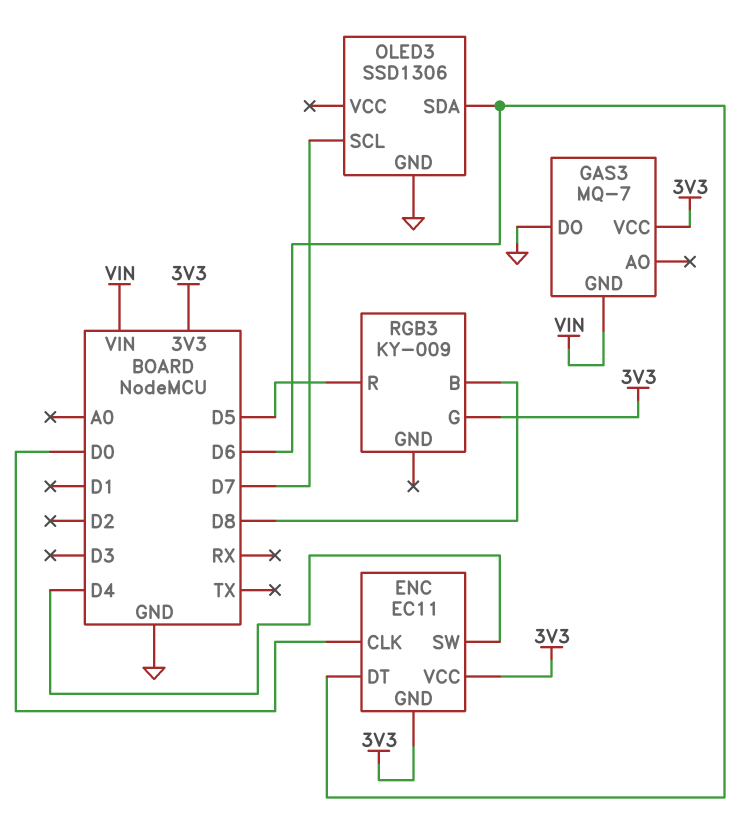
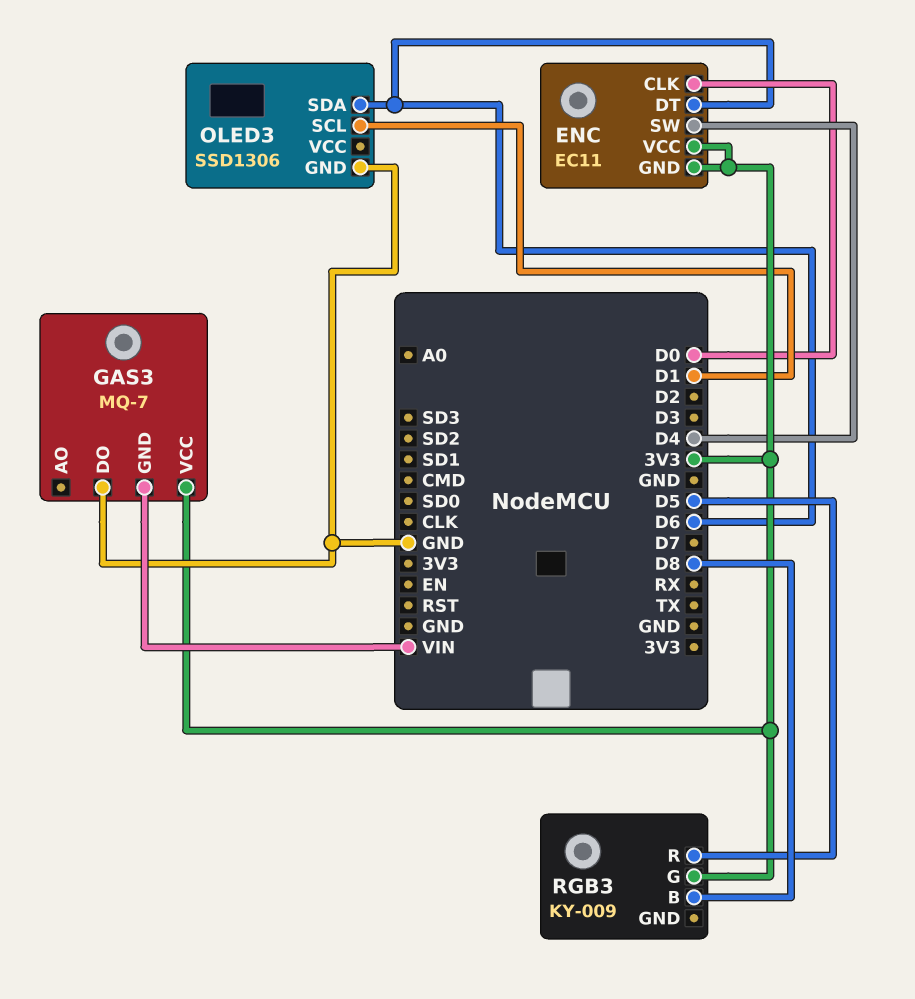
OLED3 pin SCL: D7 -> D1

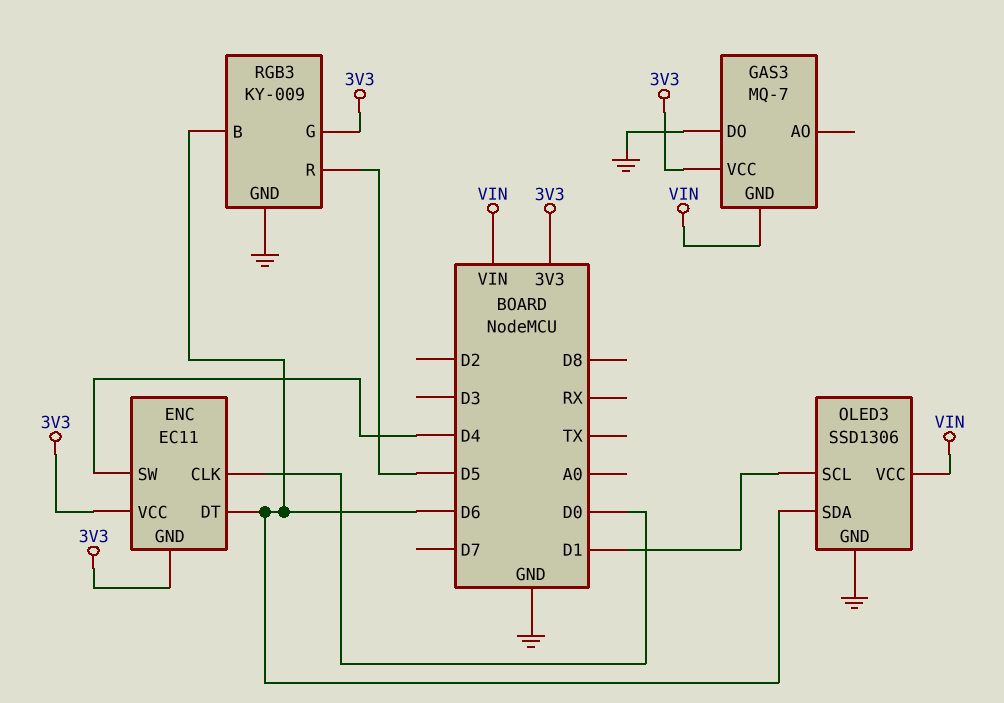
OLED3 pin VCC: none -> VIN
RGB3 pin B: D8 -> D6
RGB3 pin GND: none -> GND

